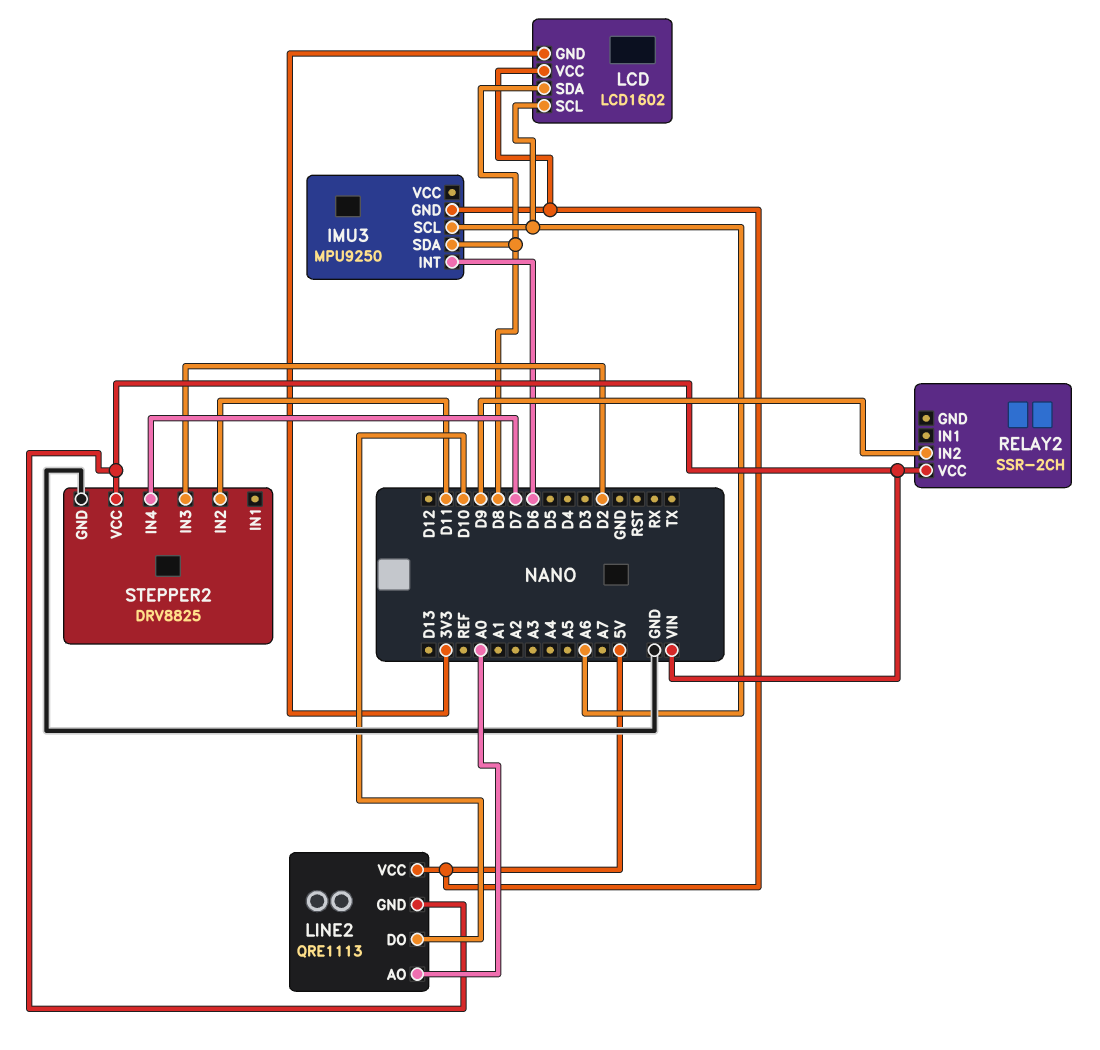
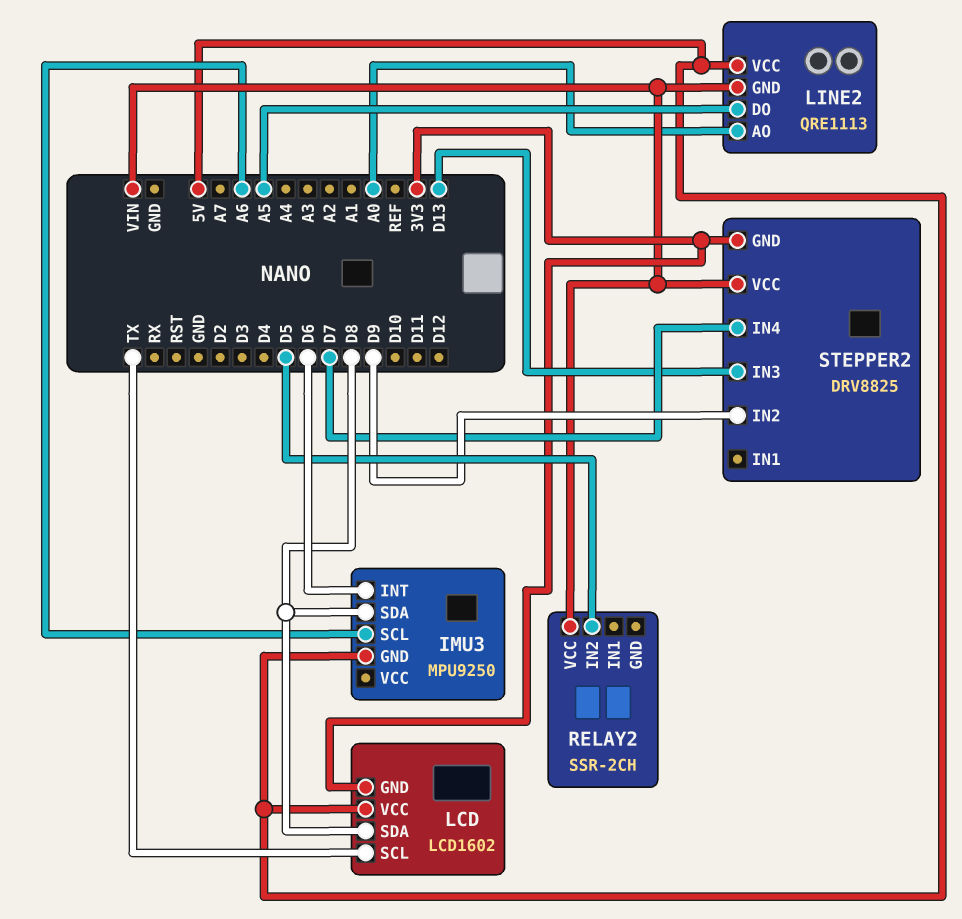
LCD pin SCL: A6 -> TX
LINE2 pin DO: D10 -> A5
RELAY2 pin IN2: D9 -> D5
STEPPER2 pin GND: GND -> 3V3
STEPPER2 pin IN2: D11 -> D9
STEPPER2 pin IN3: D2 -> D13

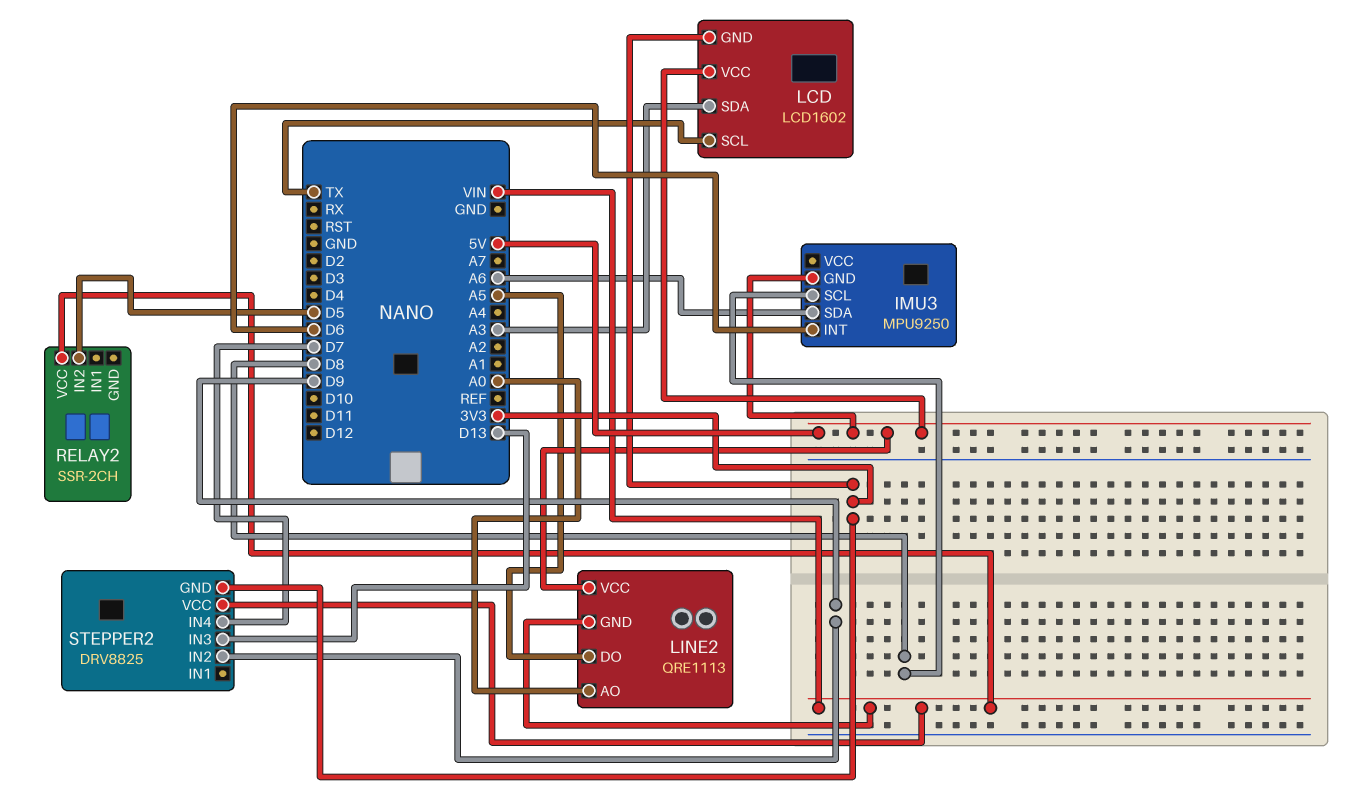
IMU3 pin SCL: A6 -> D8
IMU3 pin SDA: D8 -> A6
LCD pin SDA: D8 -> A3

